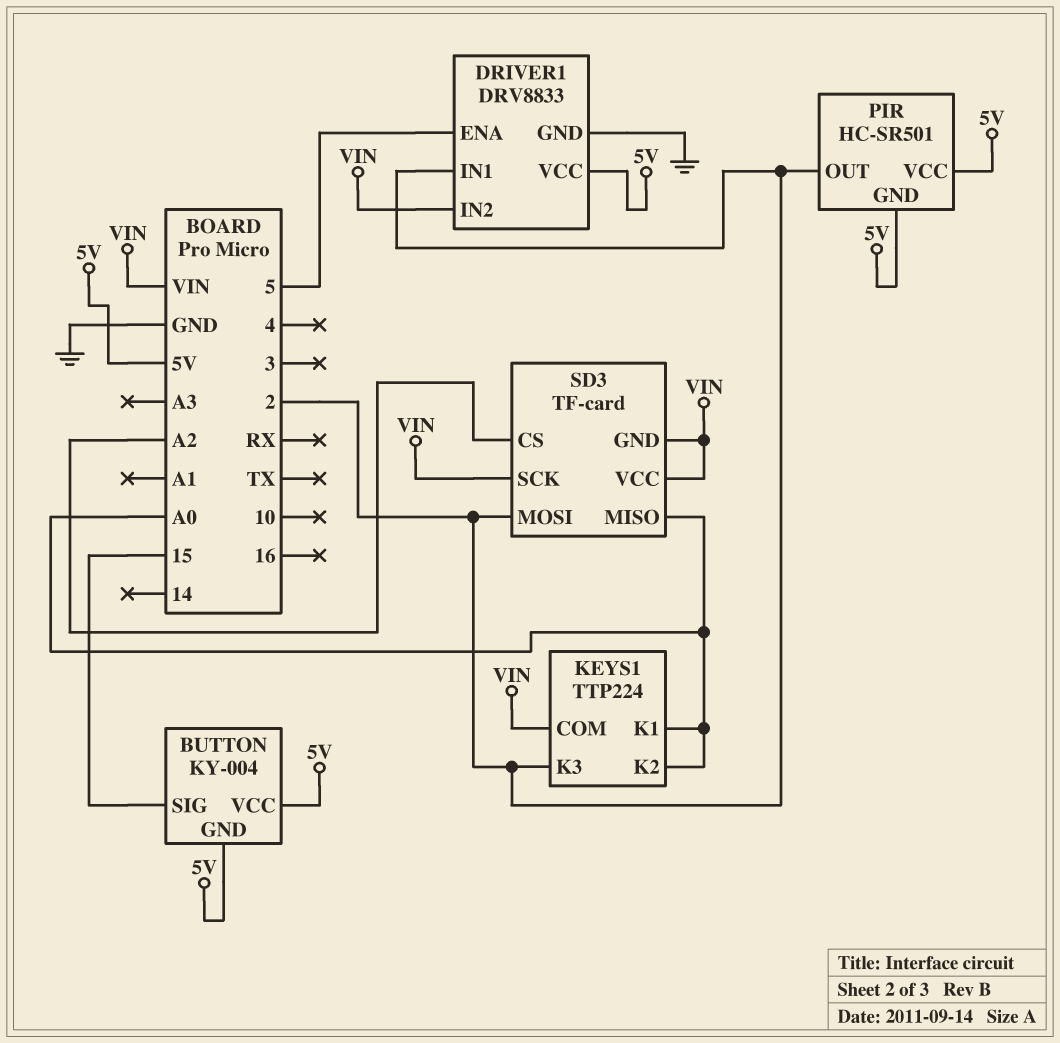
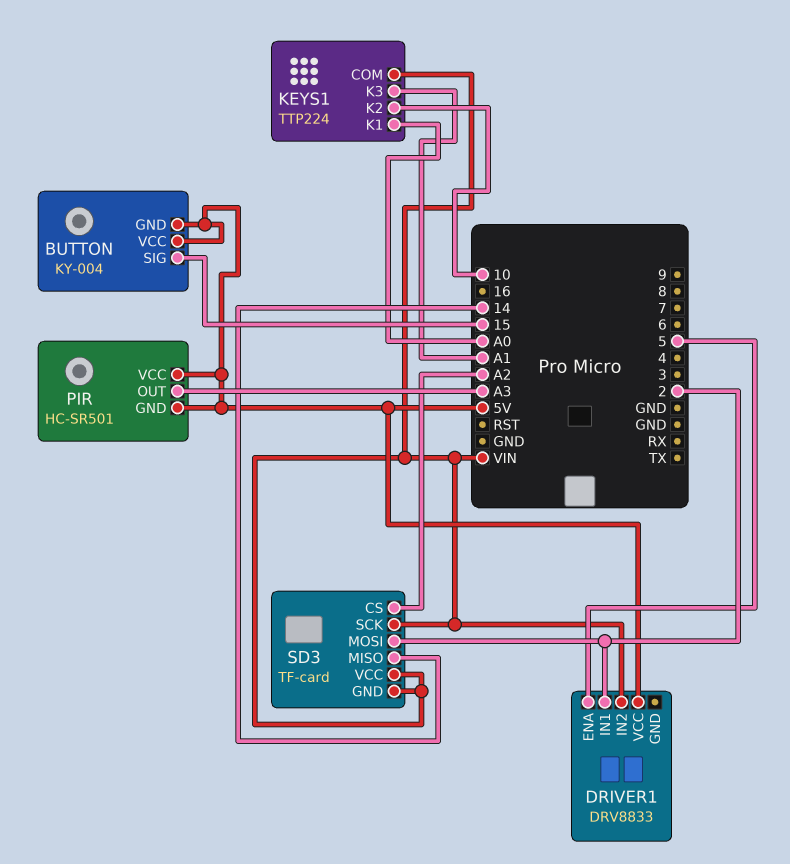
DRIVER1 pin GND: GND -> none
KEYS1 pin K2: A0 -> 10
KEYS1 pin K3: 2 -> A1
PIR pin OUT: 2 -> A3
SD3 pin MISO: A0 -> 14

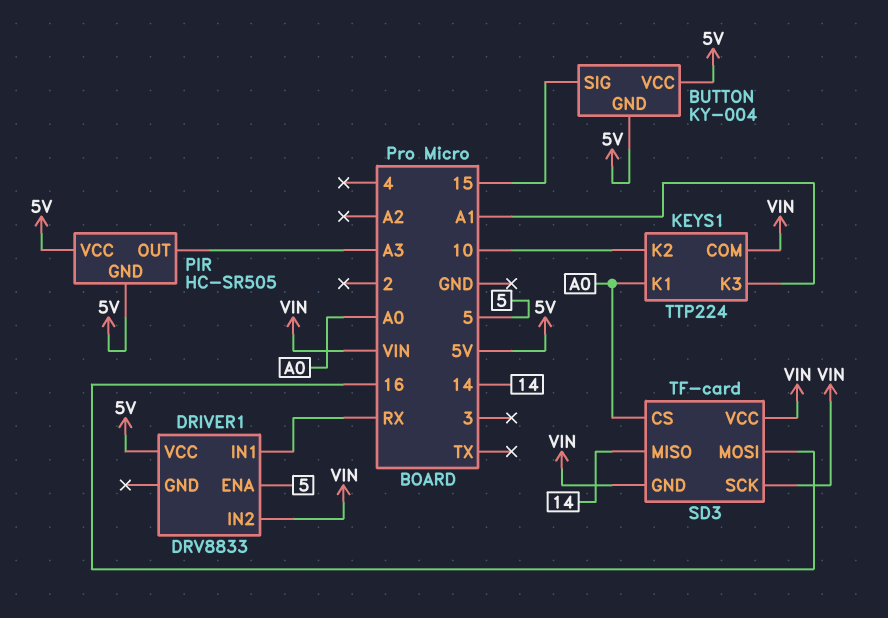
DRIVER1 pin IN1: 2 -> RX
PIR: HC-SR501 -> HC-SR505
SD3 pin CS: A2 -> A0
SD3 pin MOSI: 2 -> 16

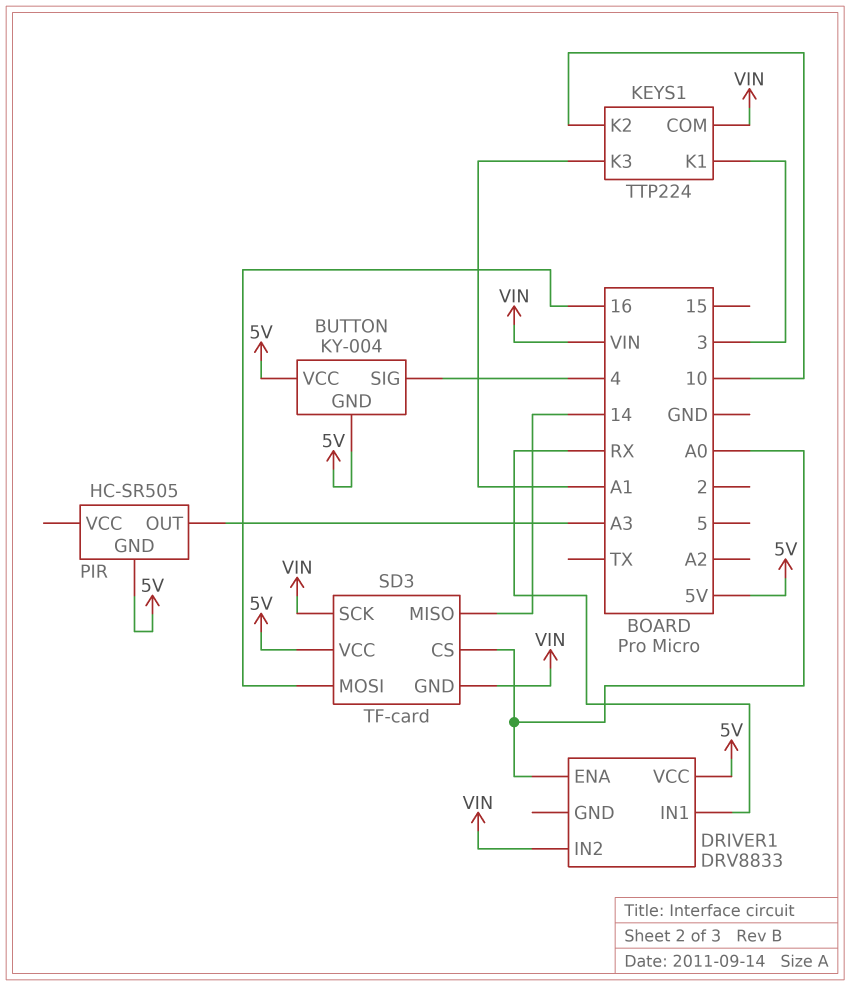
BUTTON pin SIG: 15 -> 4
DRIVER1 pin ENA: 5 -> A0
KEYS1 pin K1: A0 -> 3
PIR pin VCC: 5V -> none
SD3 pin VCC: VIN -> 5V

